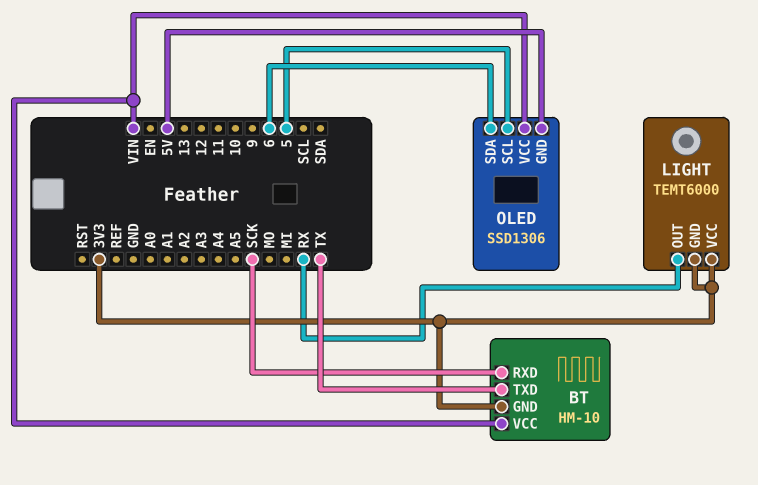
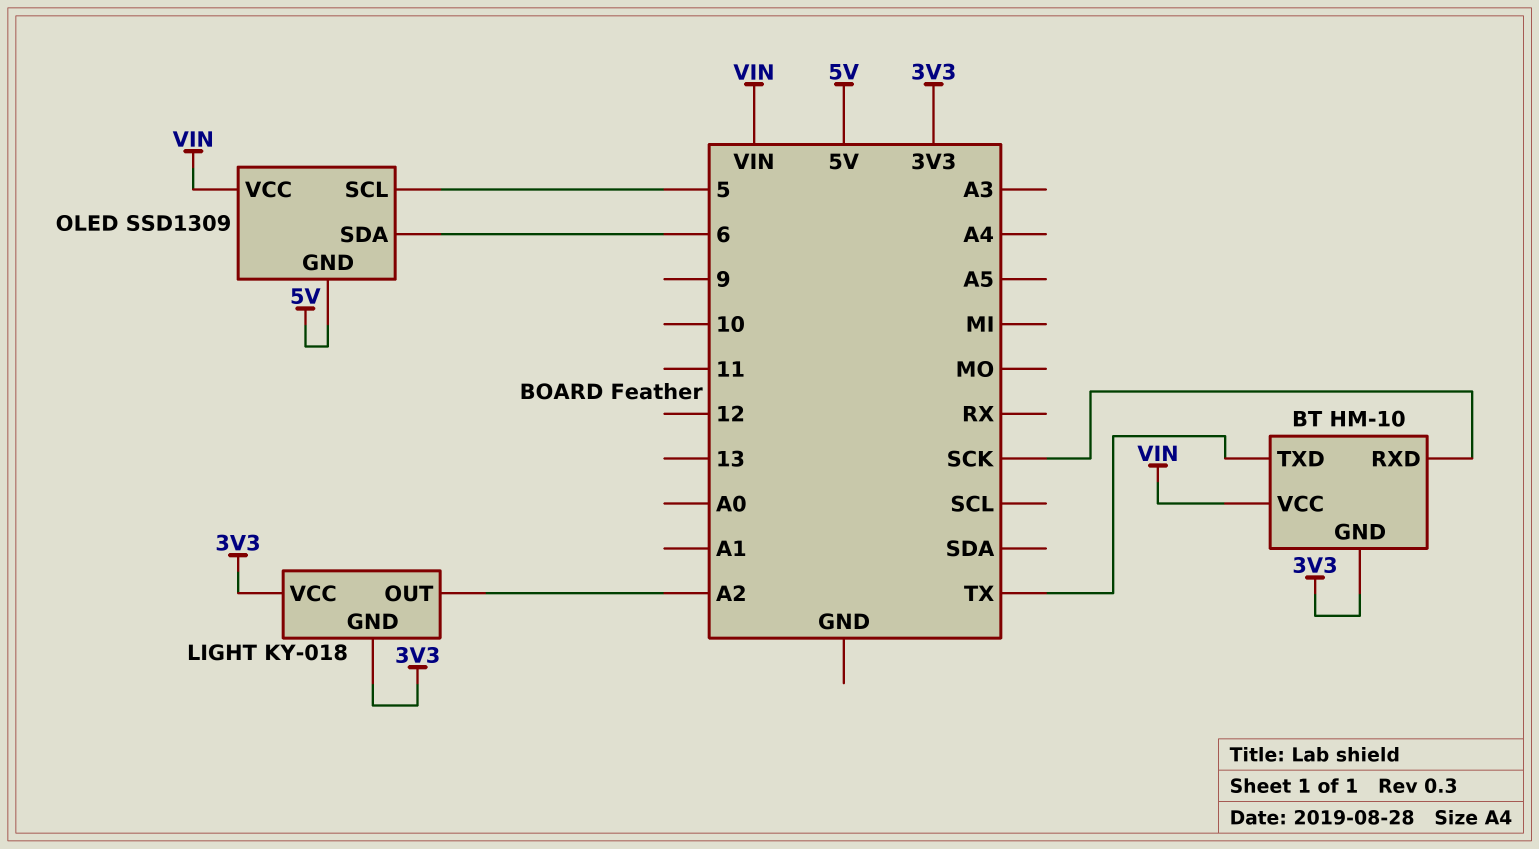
LIGHT: TEMT6000 -> KY-018
LIGHT pin OUT: RX -> A2
OLED: SSD1306 -> SSD1309

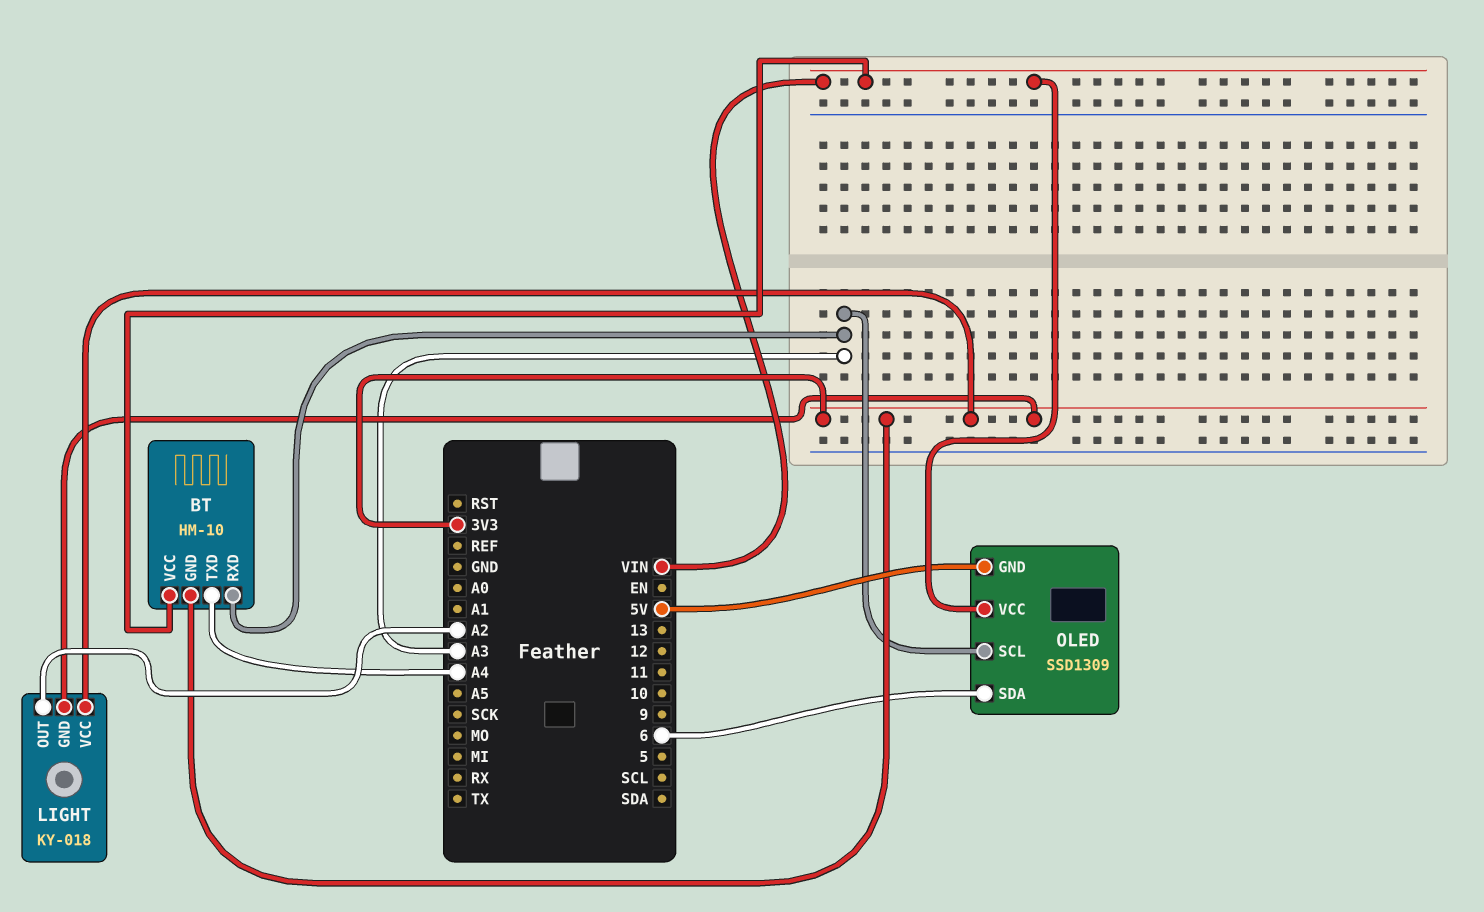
BT pin RXD: SCK -> A3
BT pin TXD: TX -> A4
OLED pin SCL: 5 -> A3

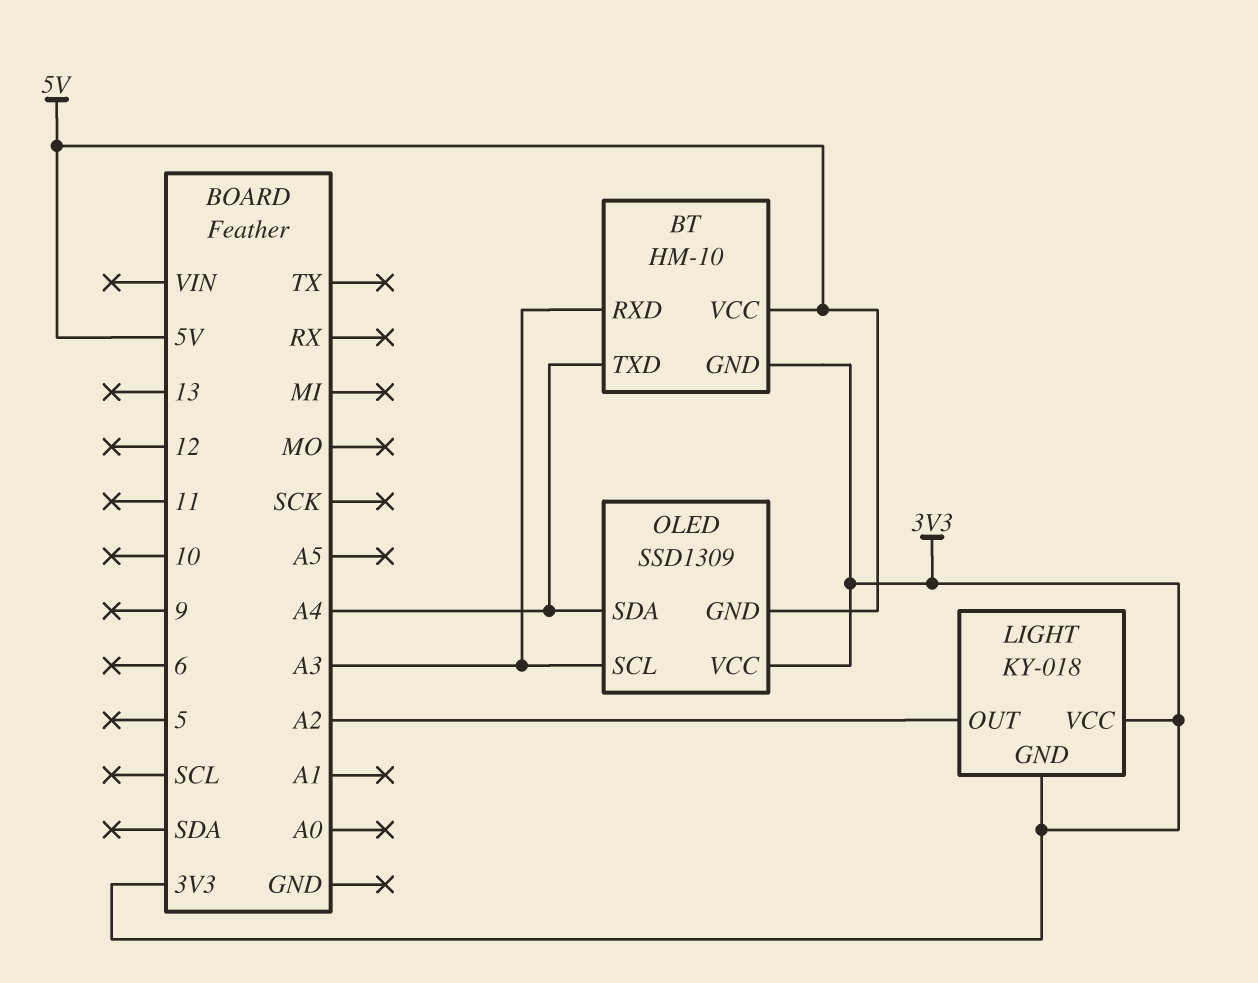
BT pin VCC: VIN -> 5V
OLED pin SDA: 6 -> A4
OLED pin VCC: VIN -> 3V3

